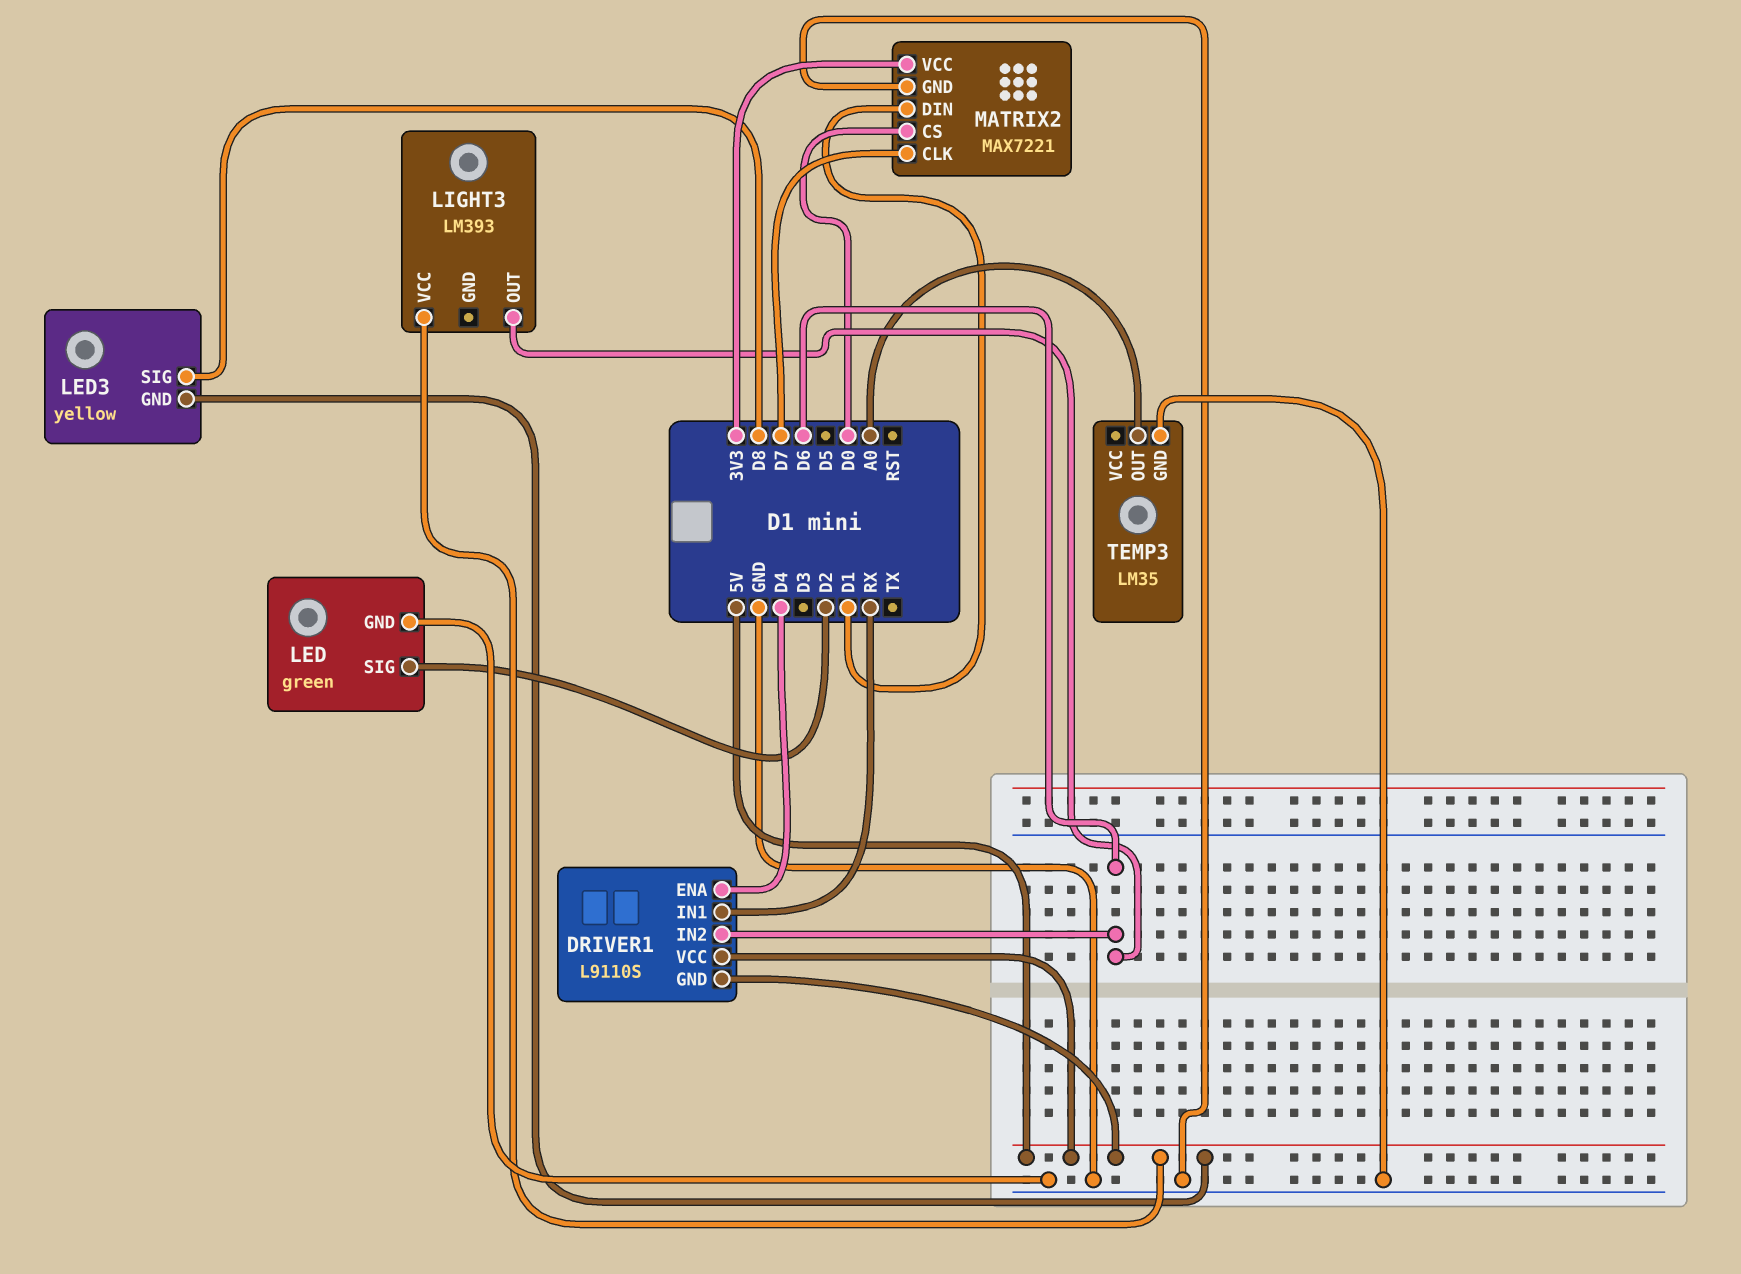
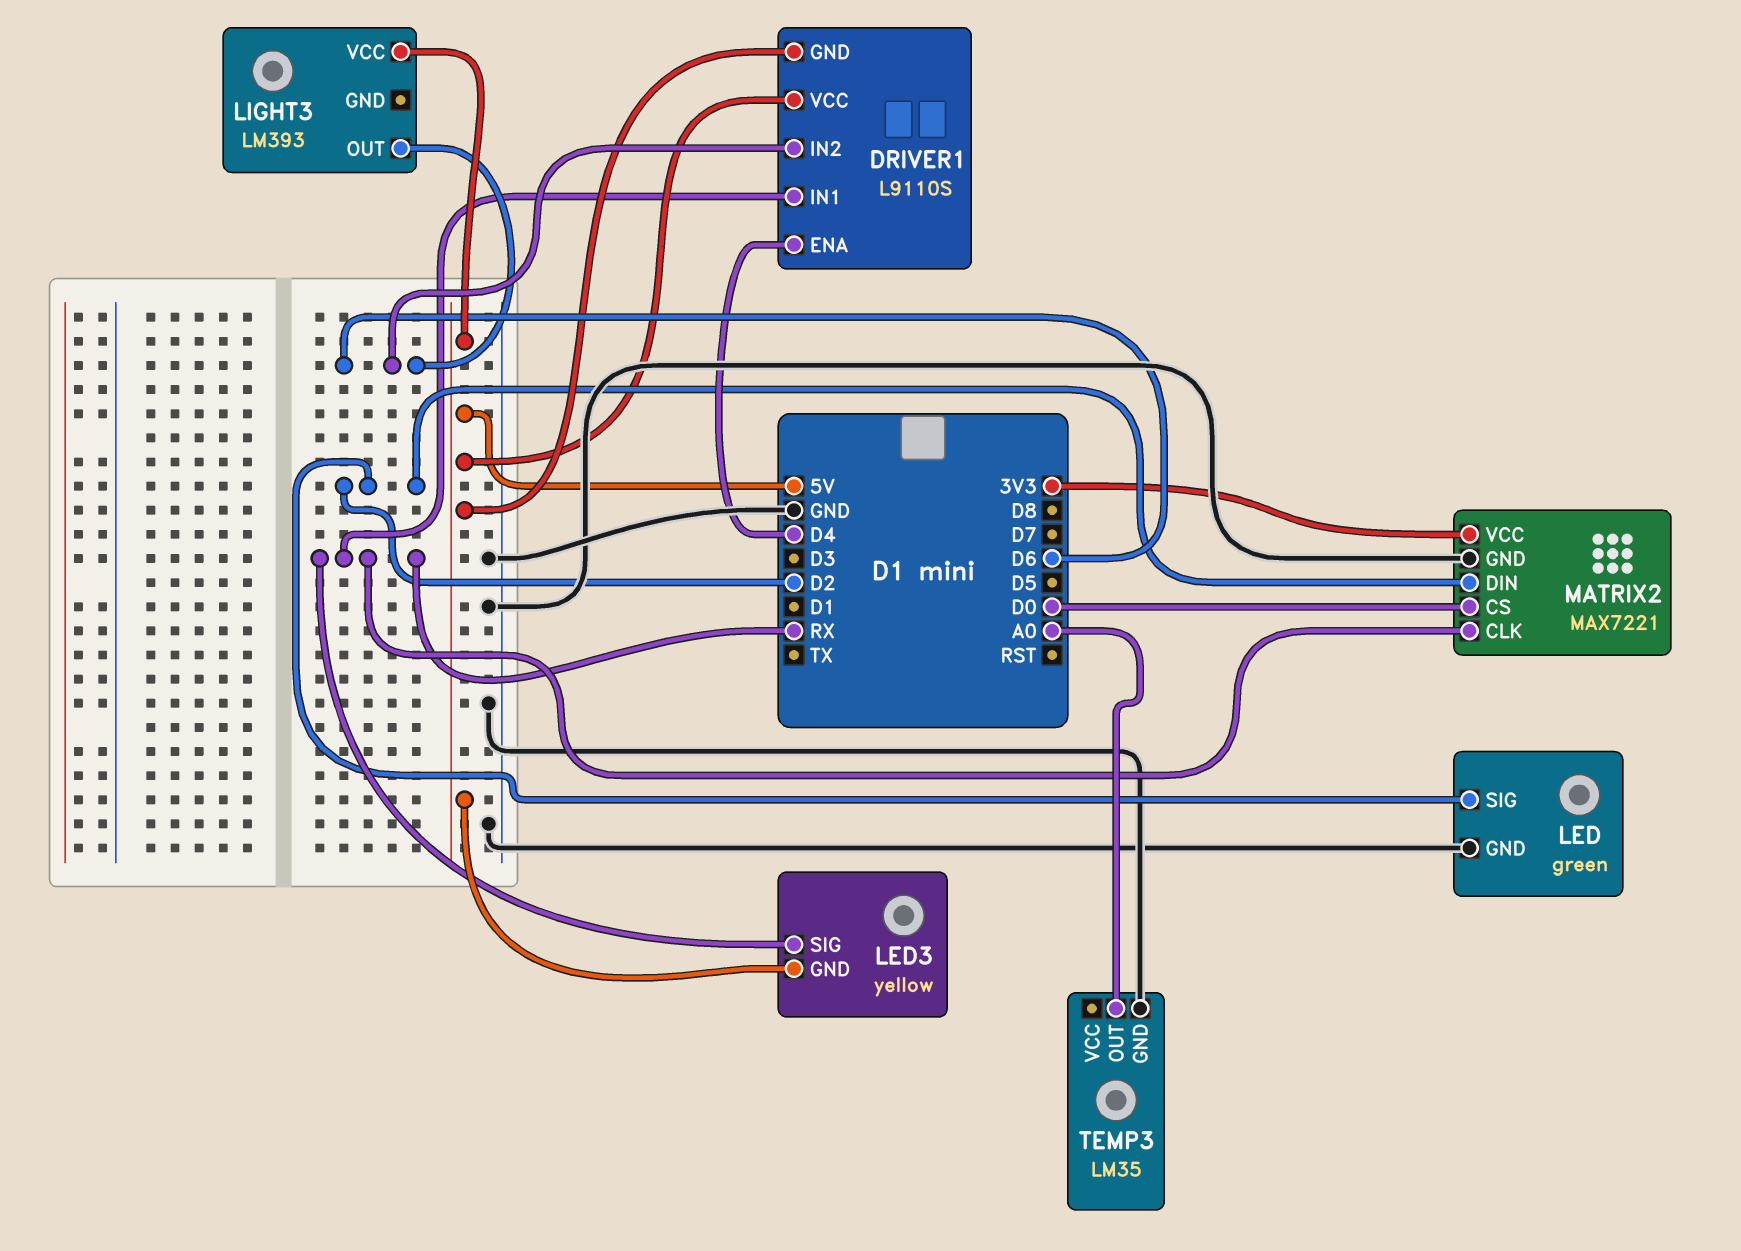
LED3 pin SIG: D8 -> RX
MATRIX2 pin CLK: D7 -> RX
MATRIX2 pin DIN: D1 -> D2

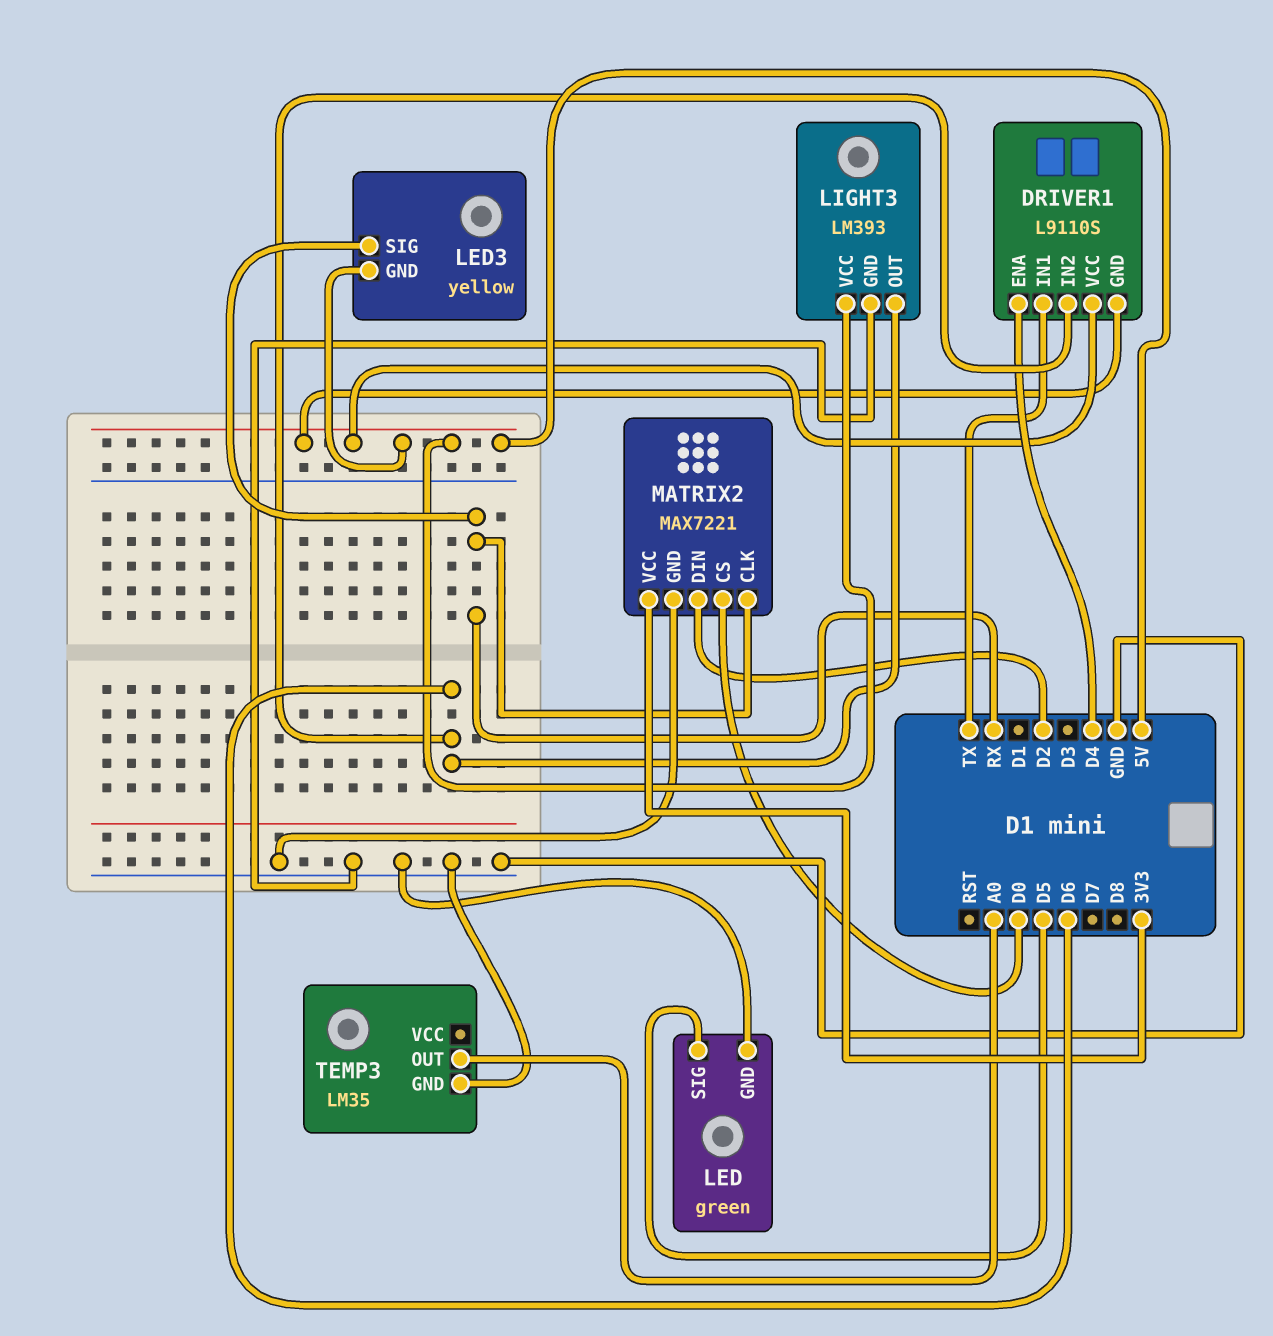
DRIVER1 pin IN1: RX -> TX
LED pin SIG: D2 -> D5
LIGHT3 pin GND: none -> GND

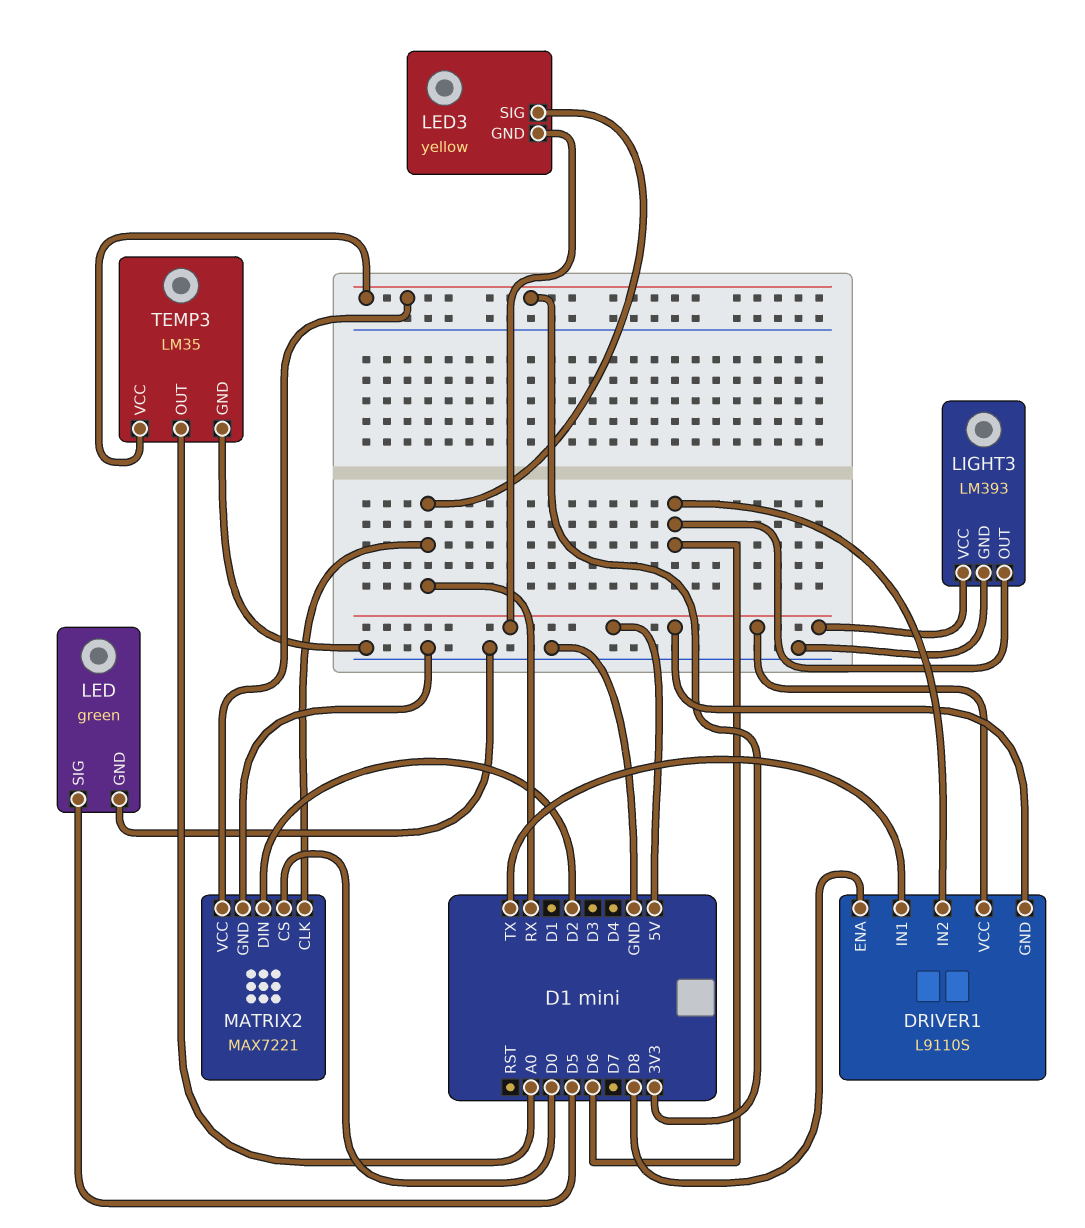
DRIVER1 pin ENA: D4 -> D8
TEMP3 pin VCC: none -> 3V3

